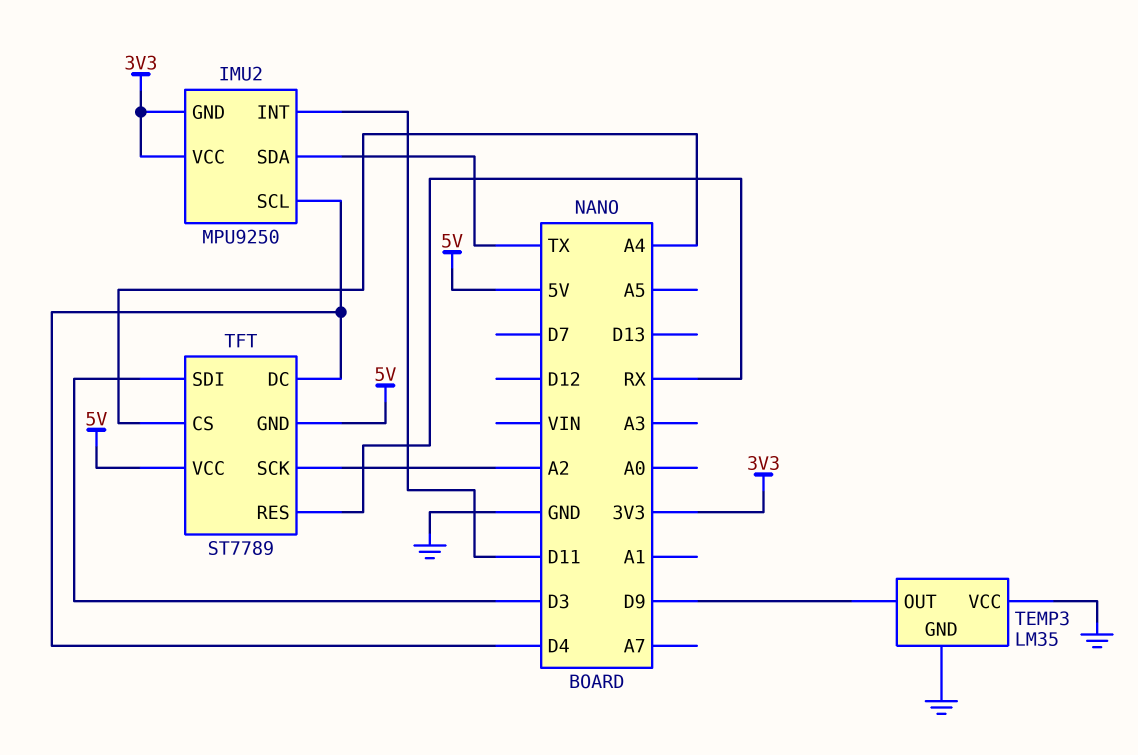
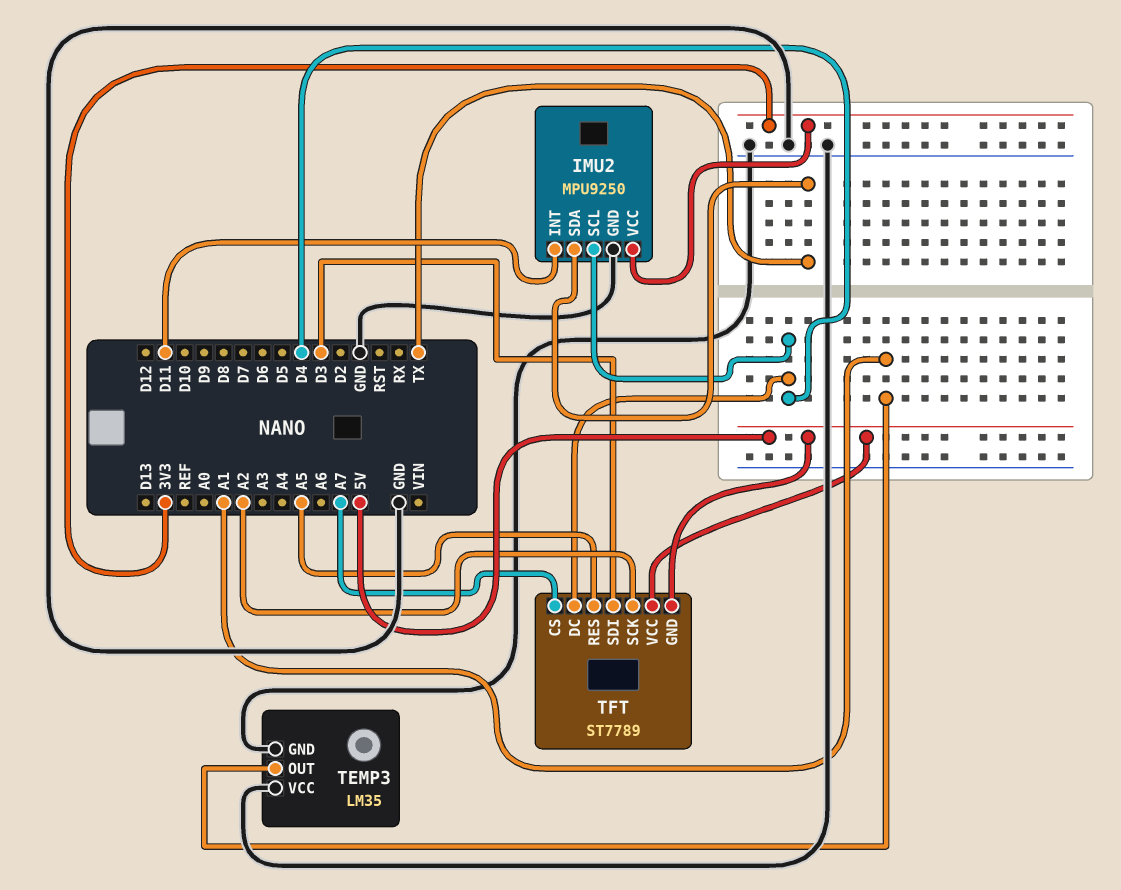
IMU2 pin GND: 3V3 -> GND
TEMP3 pin OUT: D9 -> A1
TFT pin CS: A4 -> A7
TFT pin RES: RX -> A5

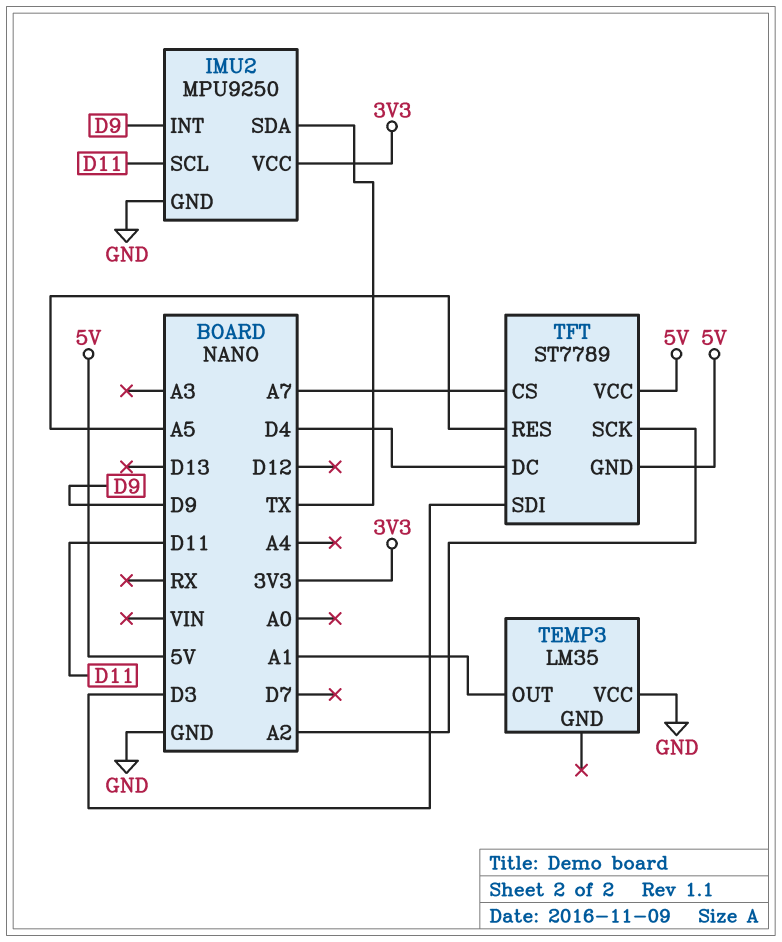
IMU2 pin INT: D11 -> D9
IMU2 pin SCL: D4 -> D11
TEMP3 pin GND: GND -> none

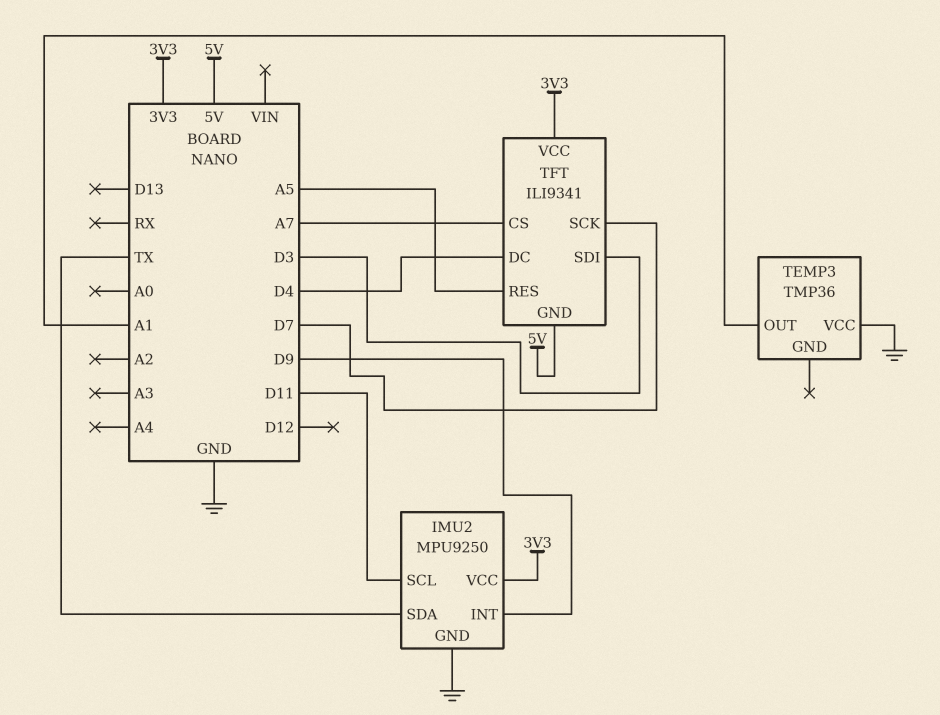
TEMP3: LM35 -> TMP36
TFT: ST7789 -> ILI9341
TFT pin SCK: A2 -> D7
TFT pin VCC: 5V -> 3V3

